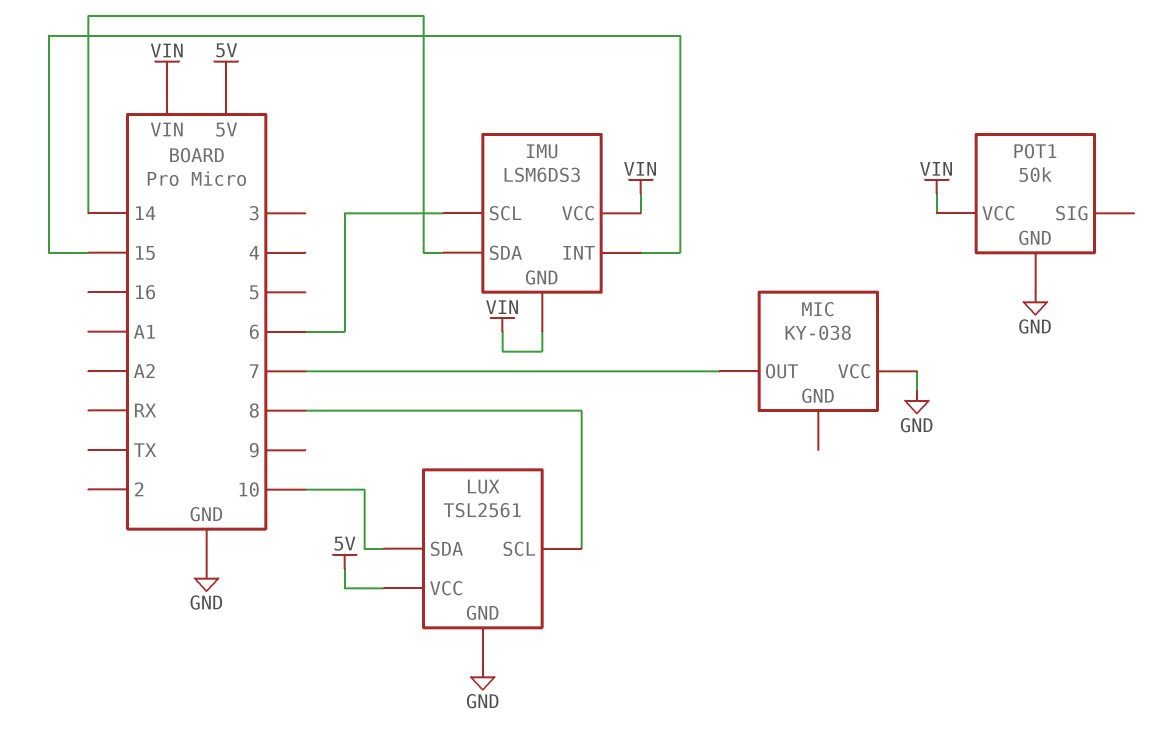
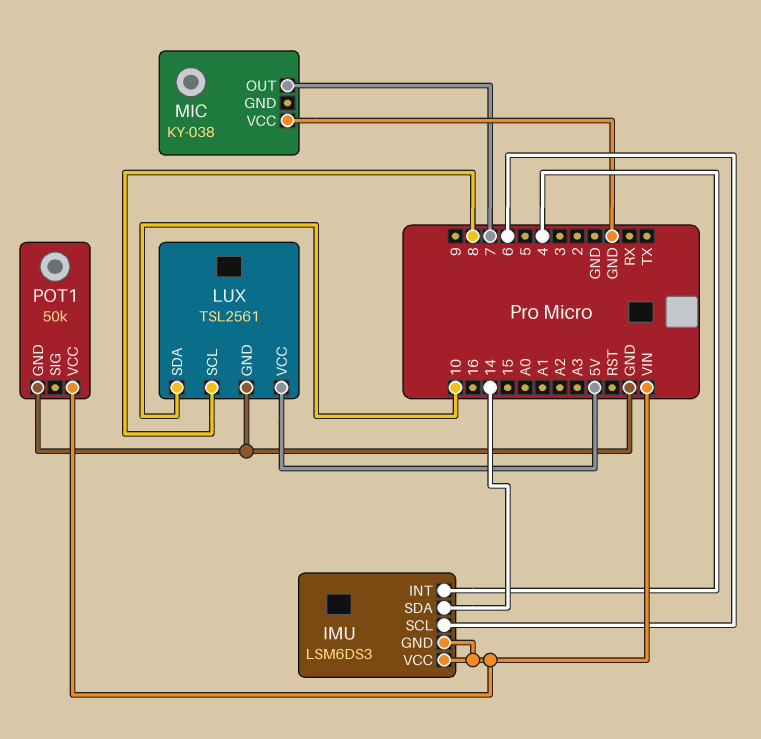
IMU pin INT: 15 -> 4

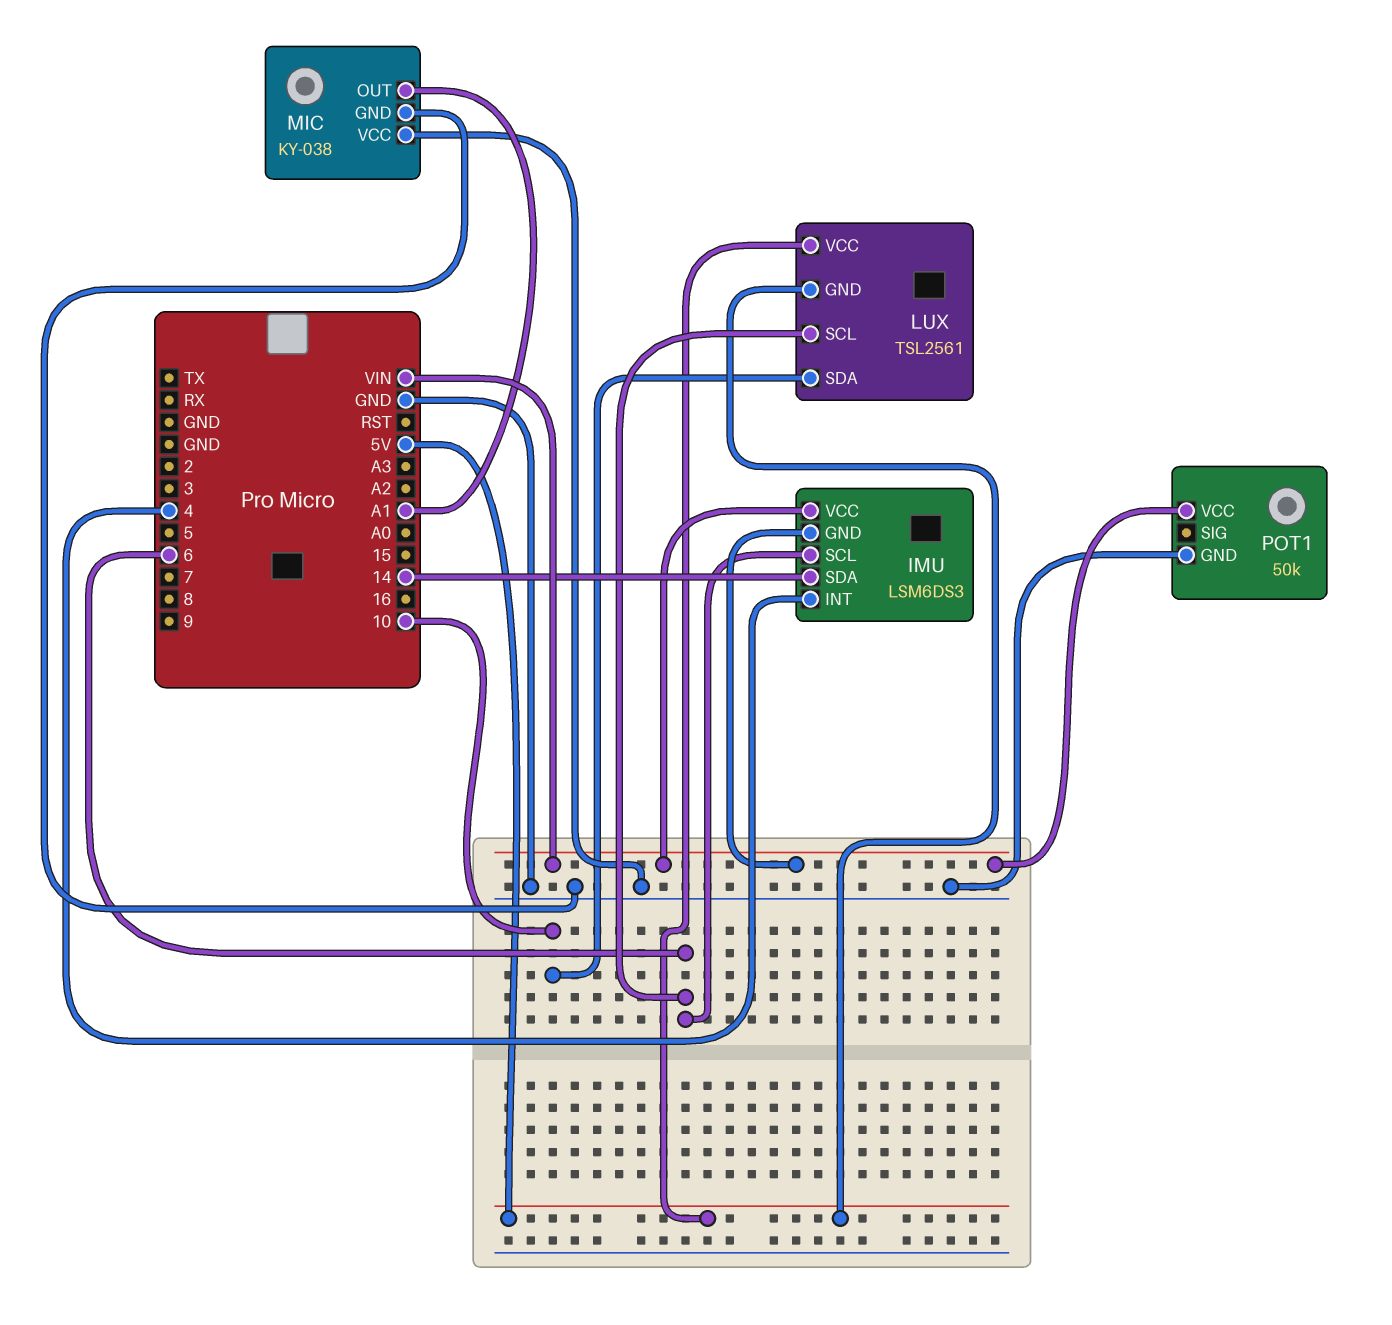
LUX pin GND: GND -> 5V
LUX pin SCL: 8 -> 6
MIC pin GND: none -> GND
MIC pin OUT: 7 -> A1

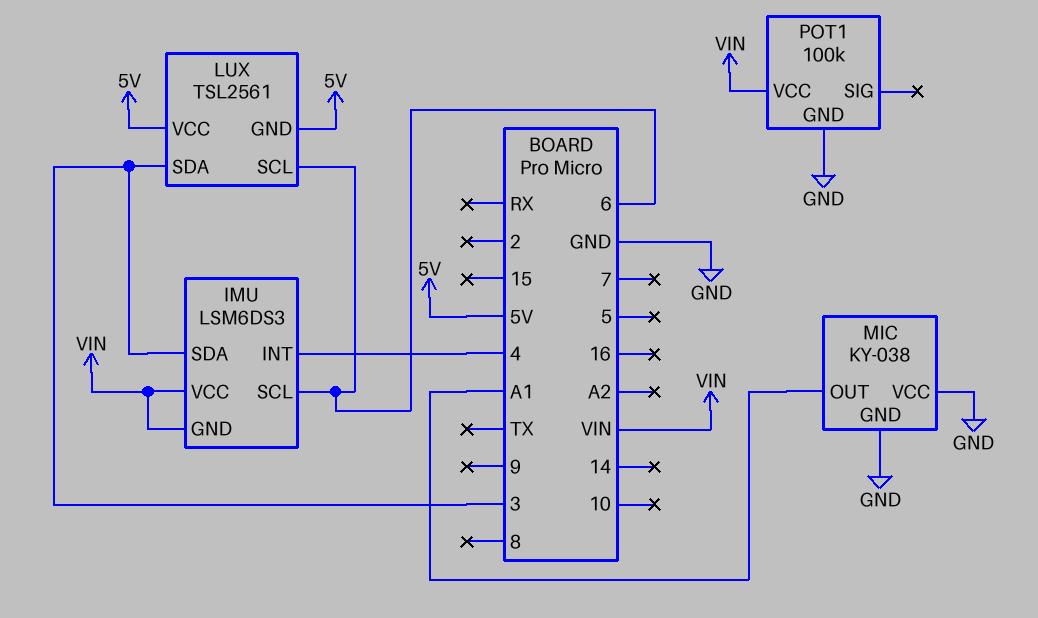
IMU pin SDA: 14 -> 3
LUX pin SDA: 10 -> 3
POT1: 50k -> 100k

